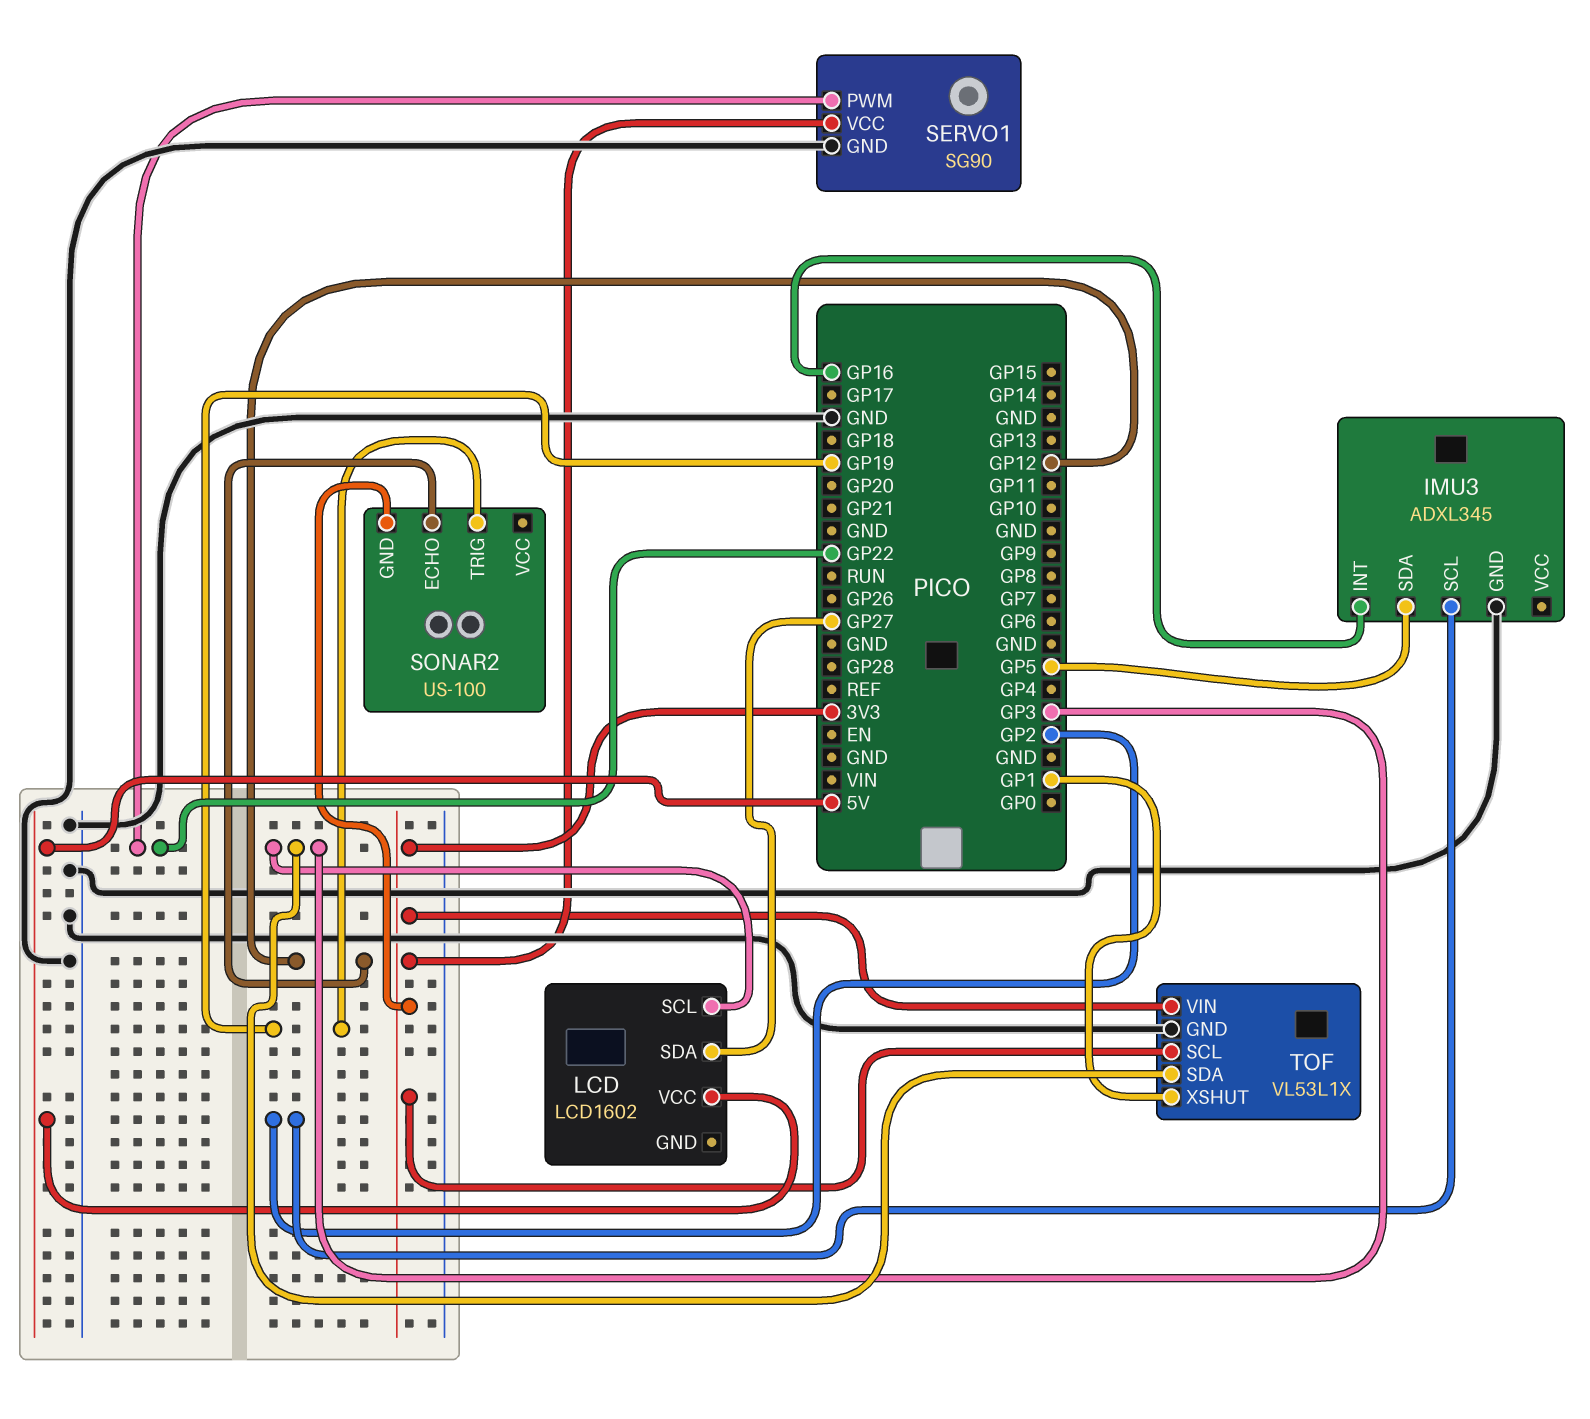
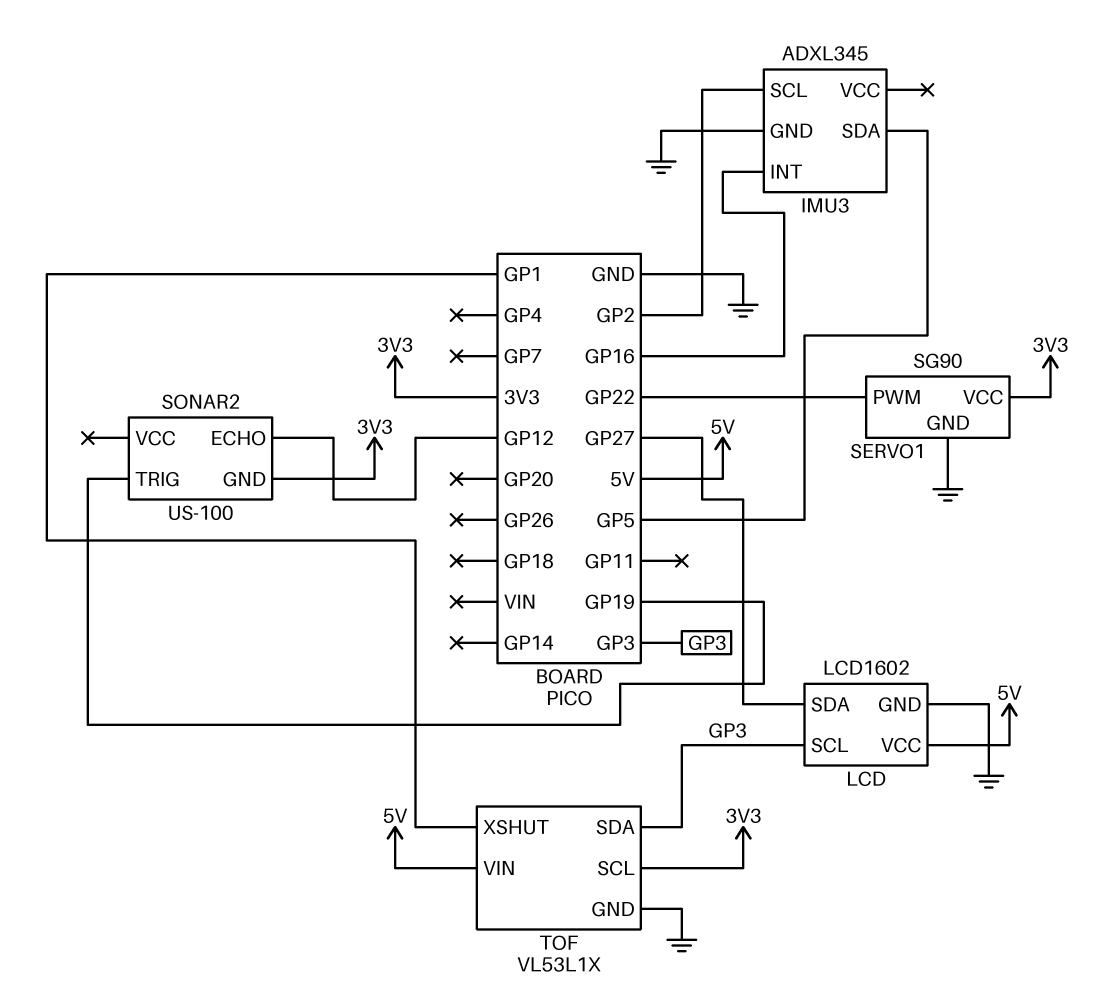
LCD pin GND: none -> GND
TOF pin VIN: 3V3 -> 5V

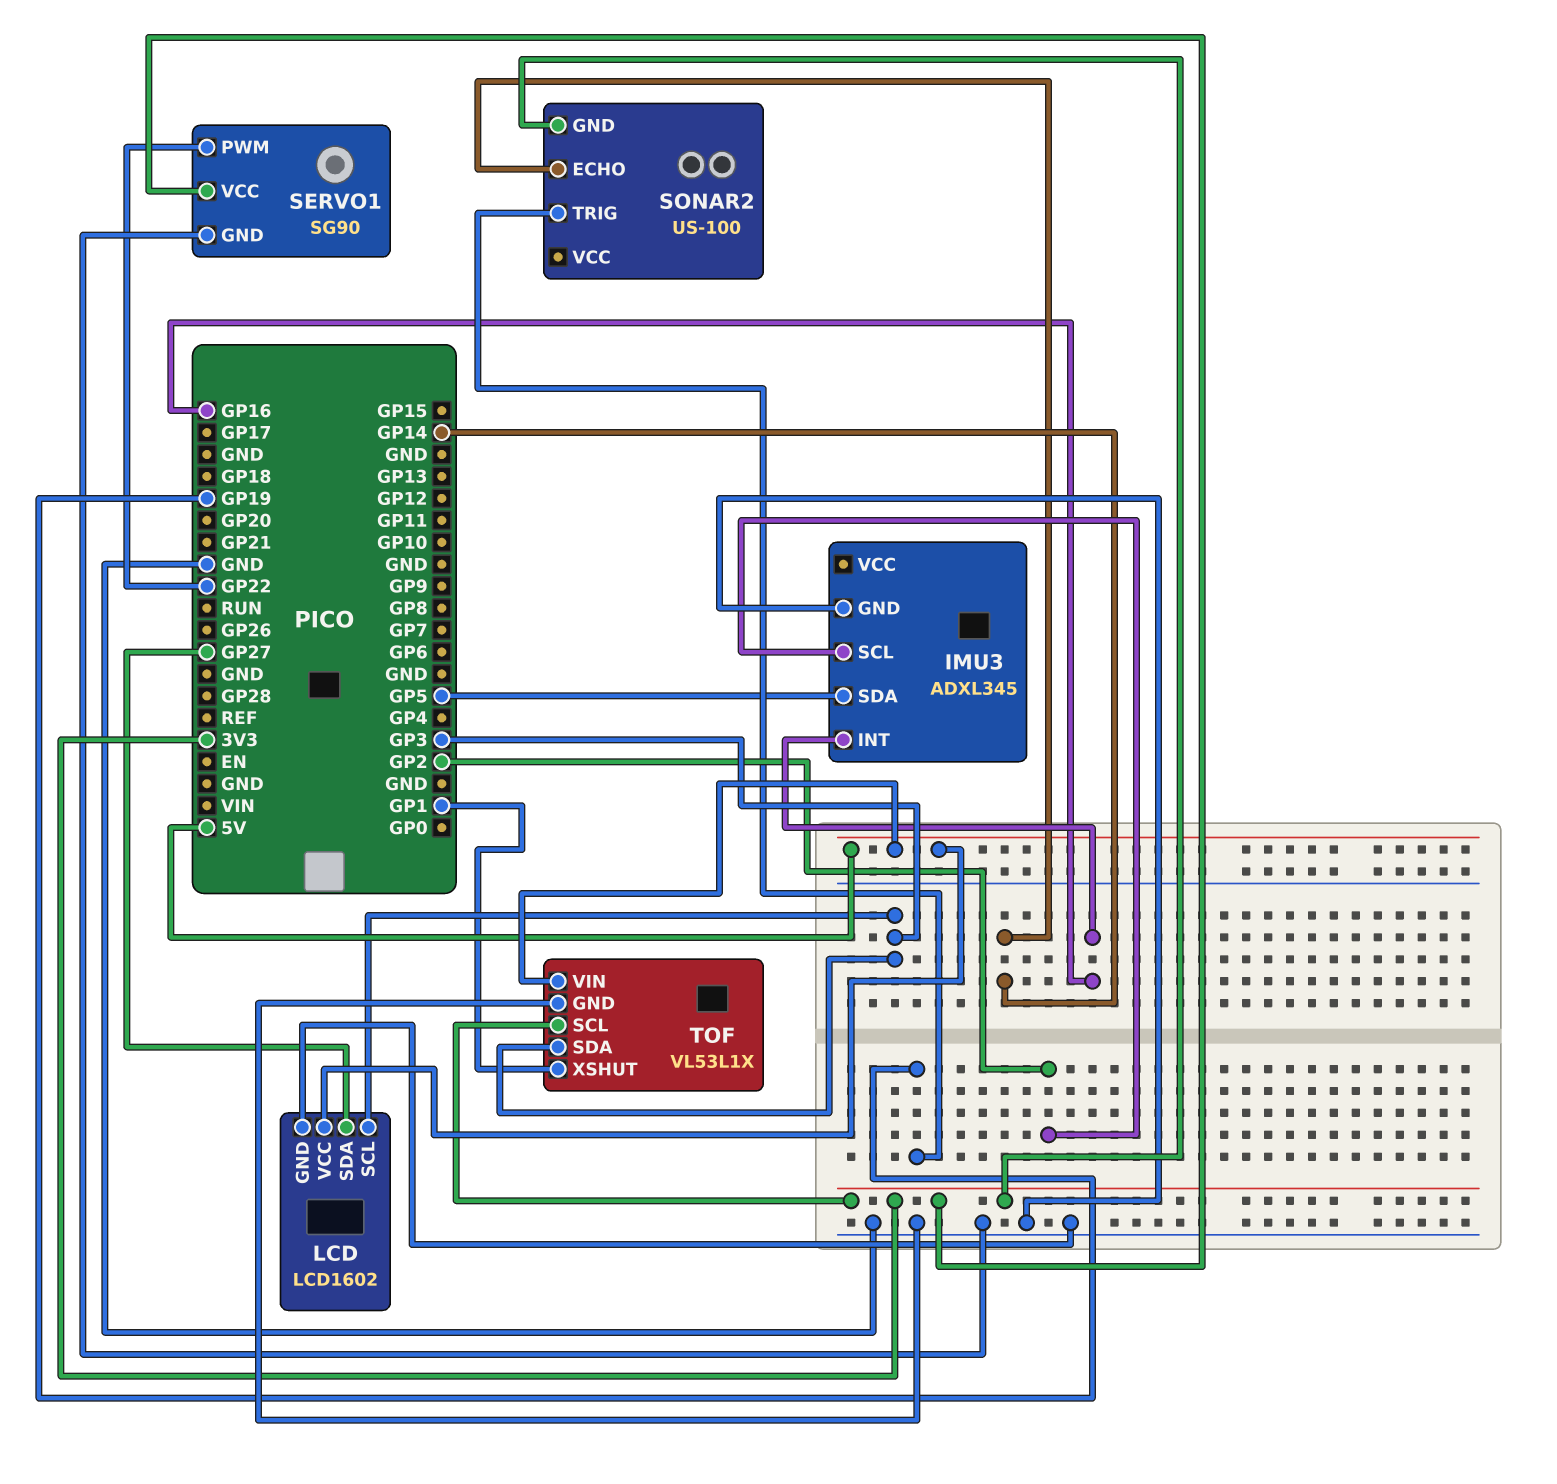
SONAR2 pin ECHO: GP12 -> GP14

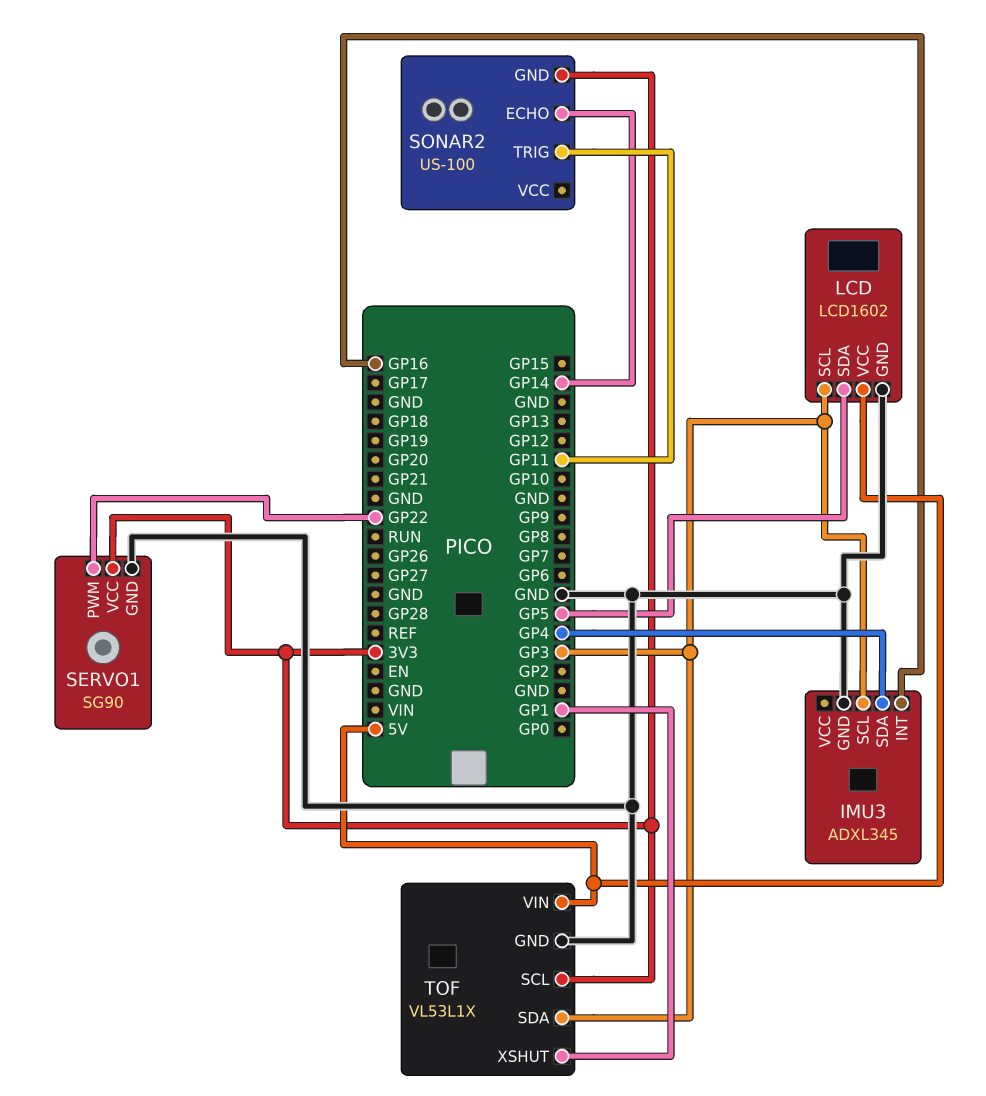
IMU3 pin SCL: GP2 -> GP3
IMU3 pin SDA: GP5 -> GP4
LCD pin SDA: GP27 -> GP5
SONAR2 pin TRIG: GP19 -> GP11

